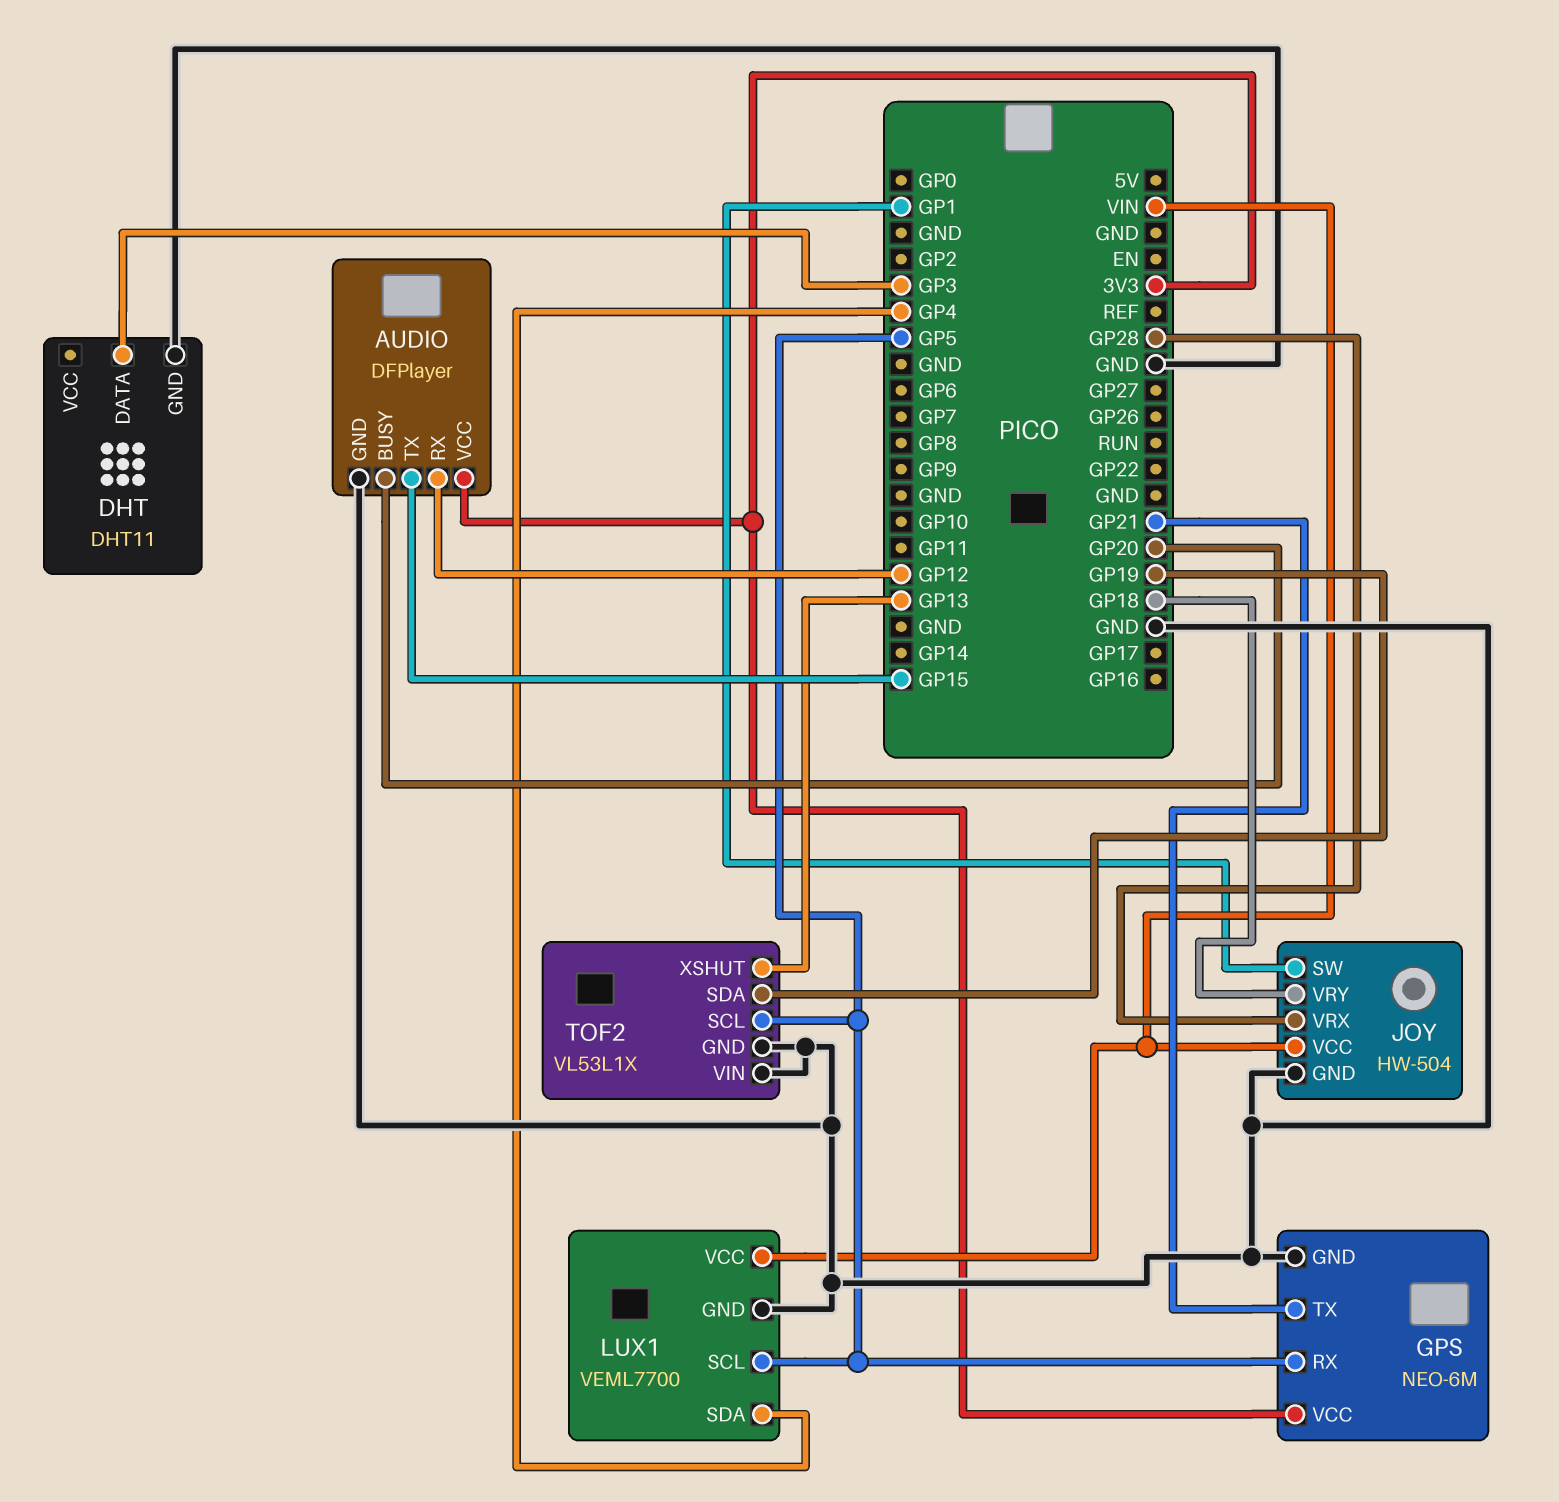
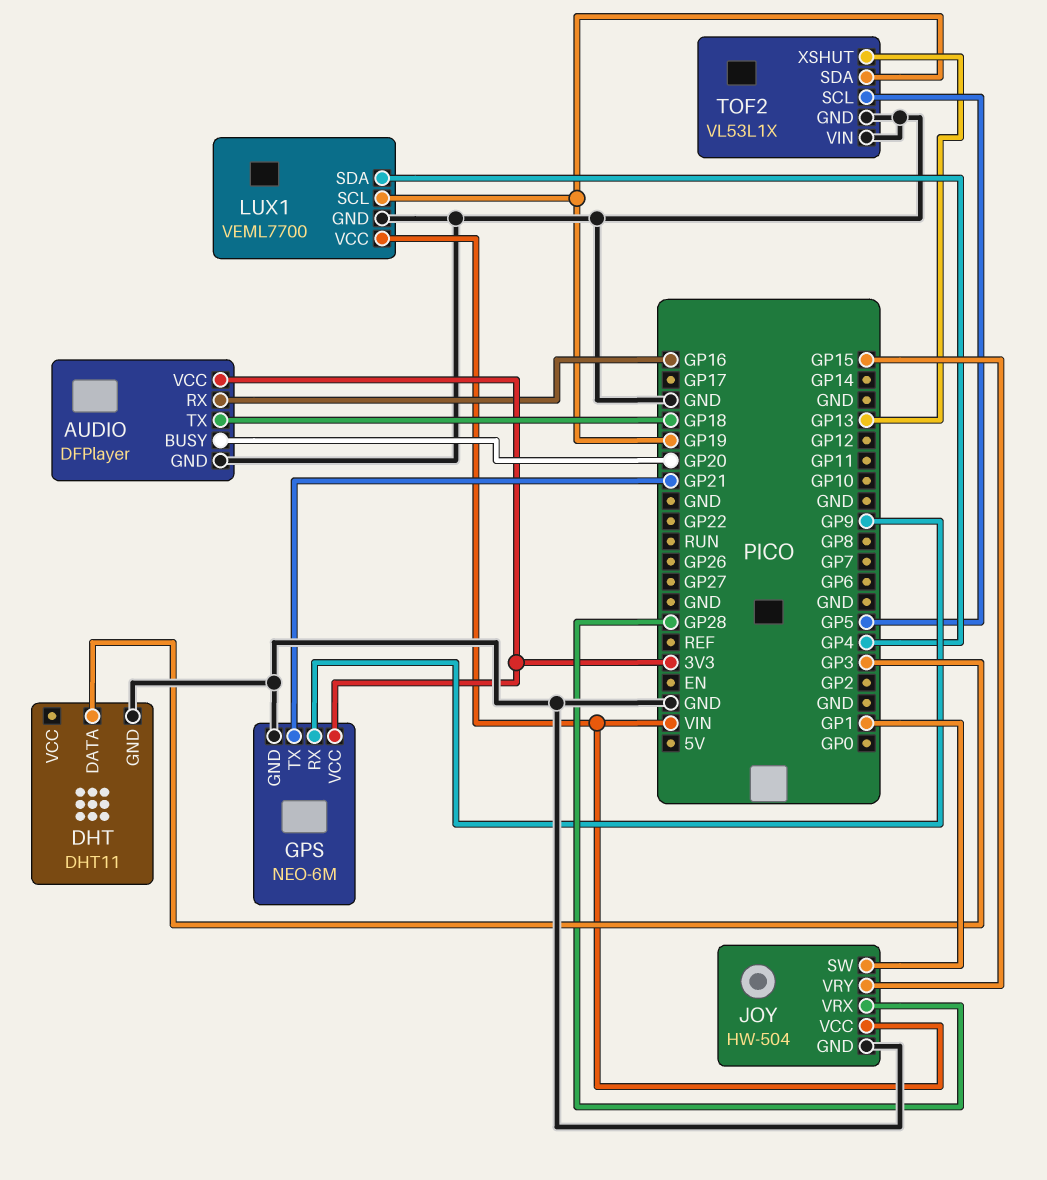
AUDIO pin RX: GP12 -> GP16
AUDIO pin TX: GP15 -> GP18
GPS pin RX: GP5 -> GP9
JOY pin VRY: GP18 -> GP15
LUX1 pin SCL: GP5 -> GP19

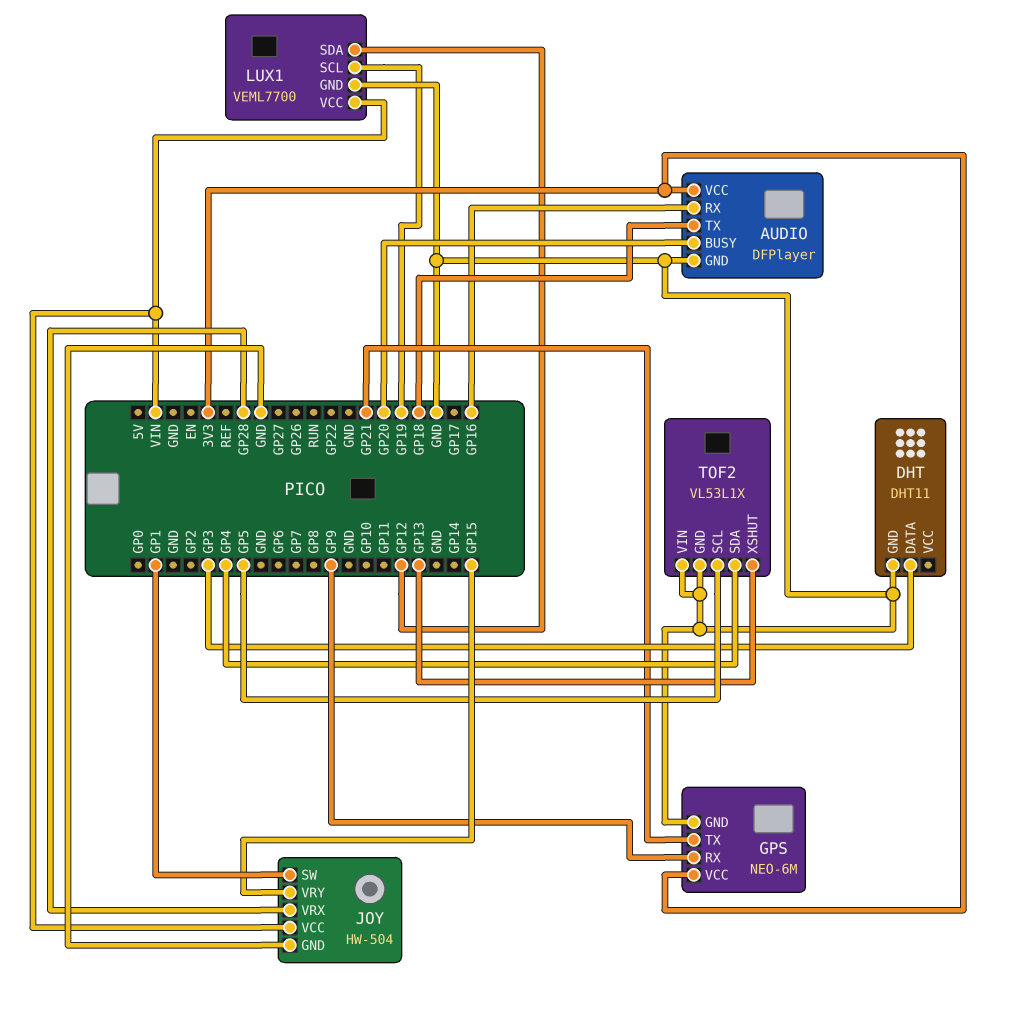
LUX1 pin SDA: GP4 -> GP12
TOF2 pin SDA: GP19 -> GP4

